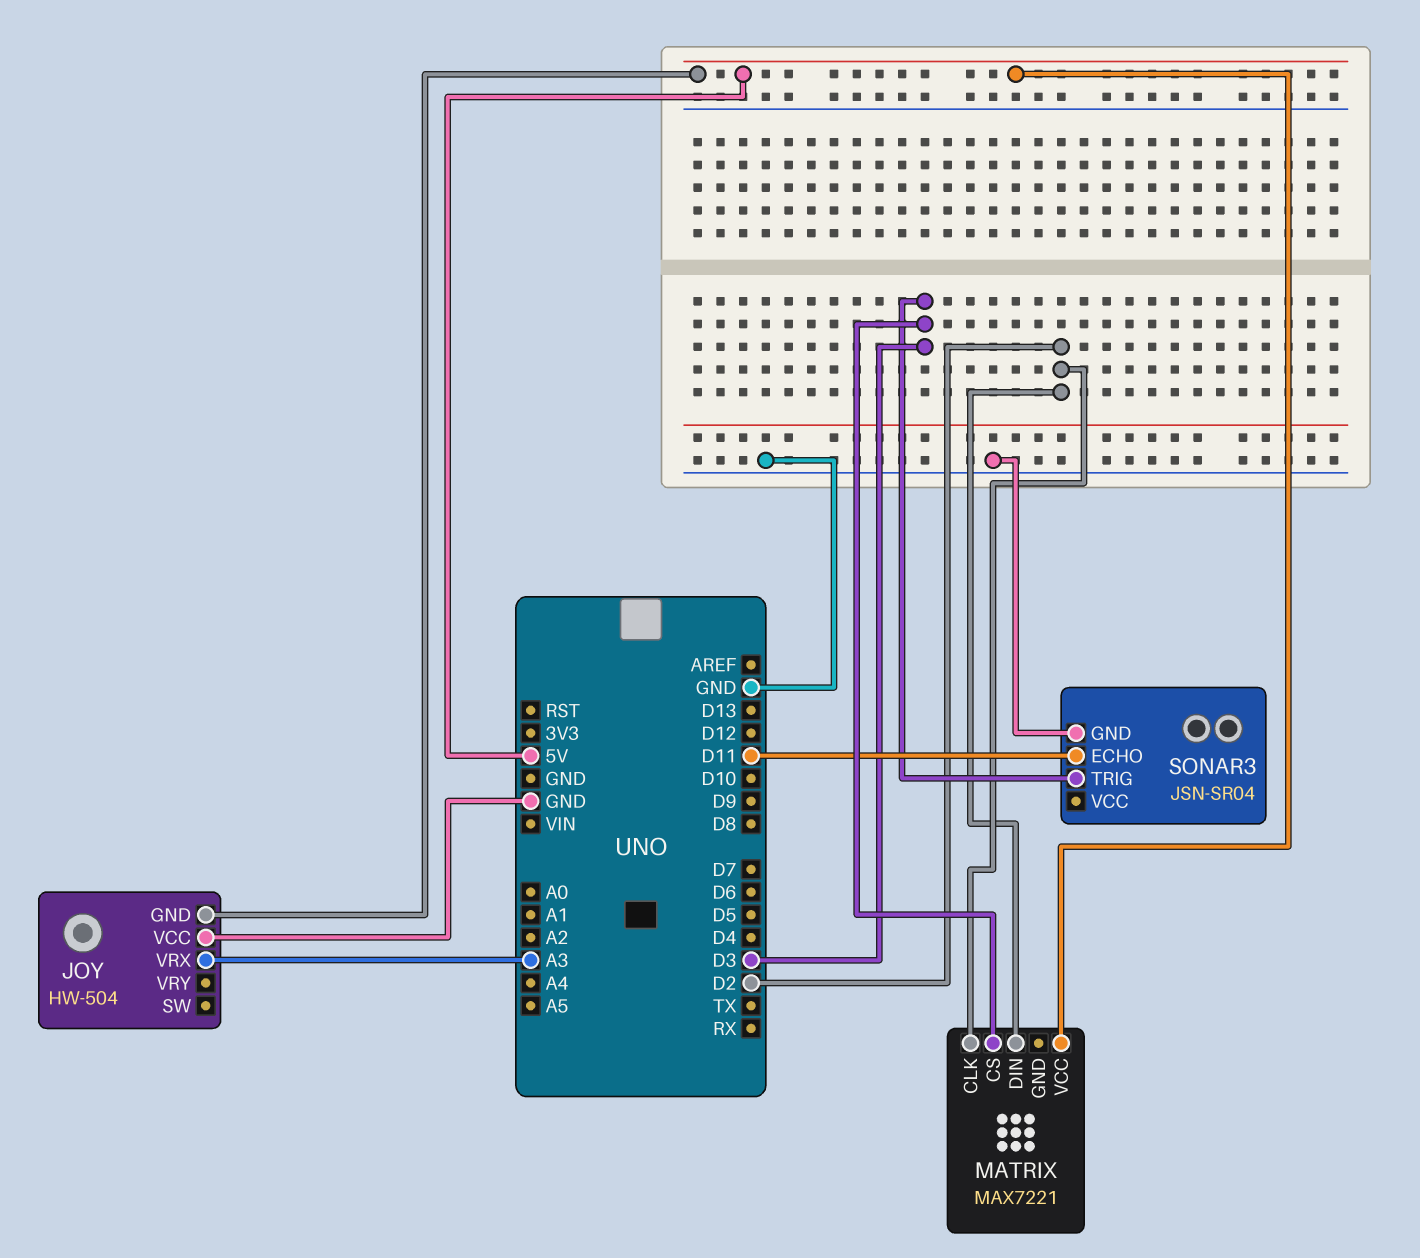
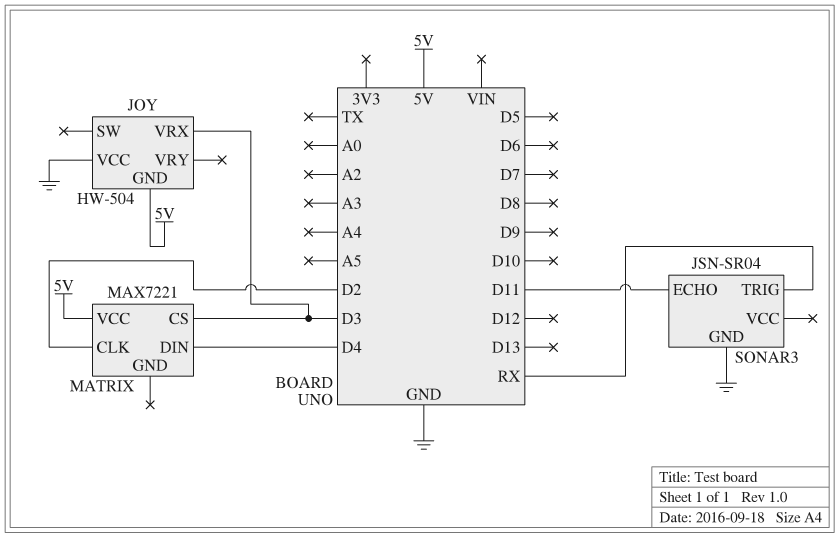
JOY pin VRX: A3 -> D3
MATRIX pin DIN: D2 -> D4
SONAR3 pin TRIG: D3 -> RX

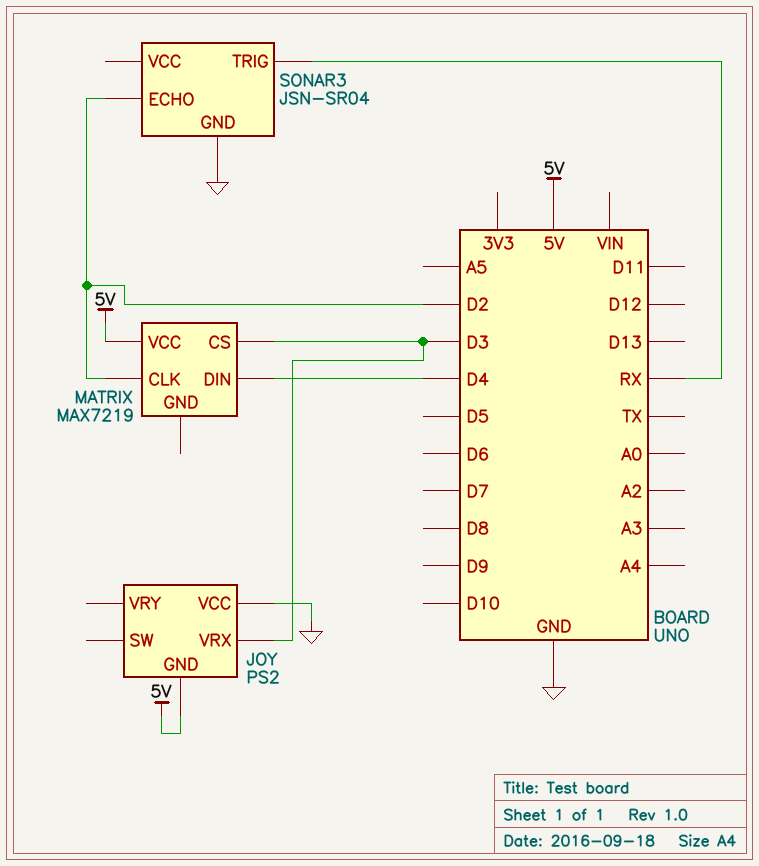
JOY: HW-504 -> PS2
MATRIX: MAX7221 -> MAX7219
SONAR3 pin ECHO: D11 -> D2

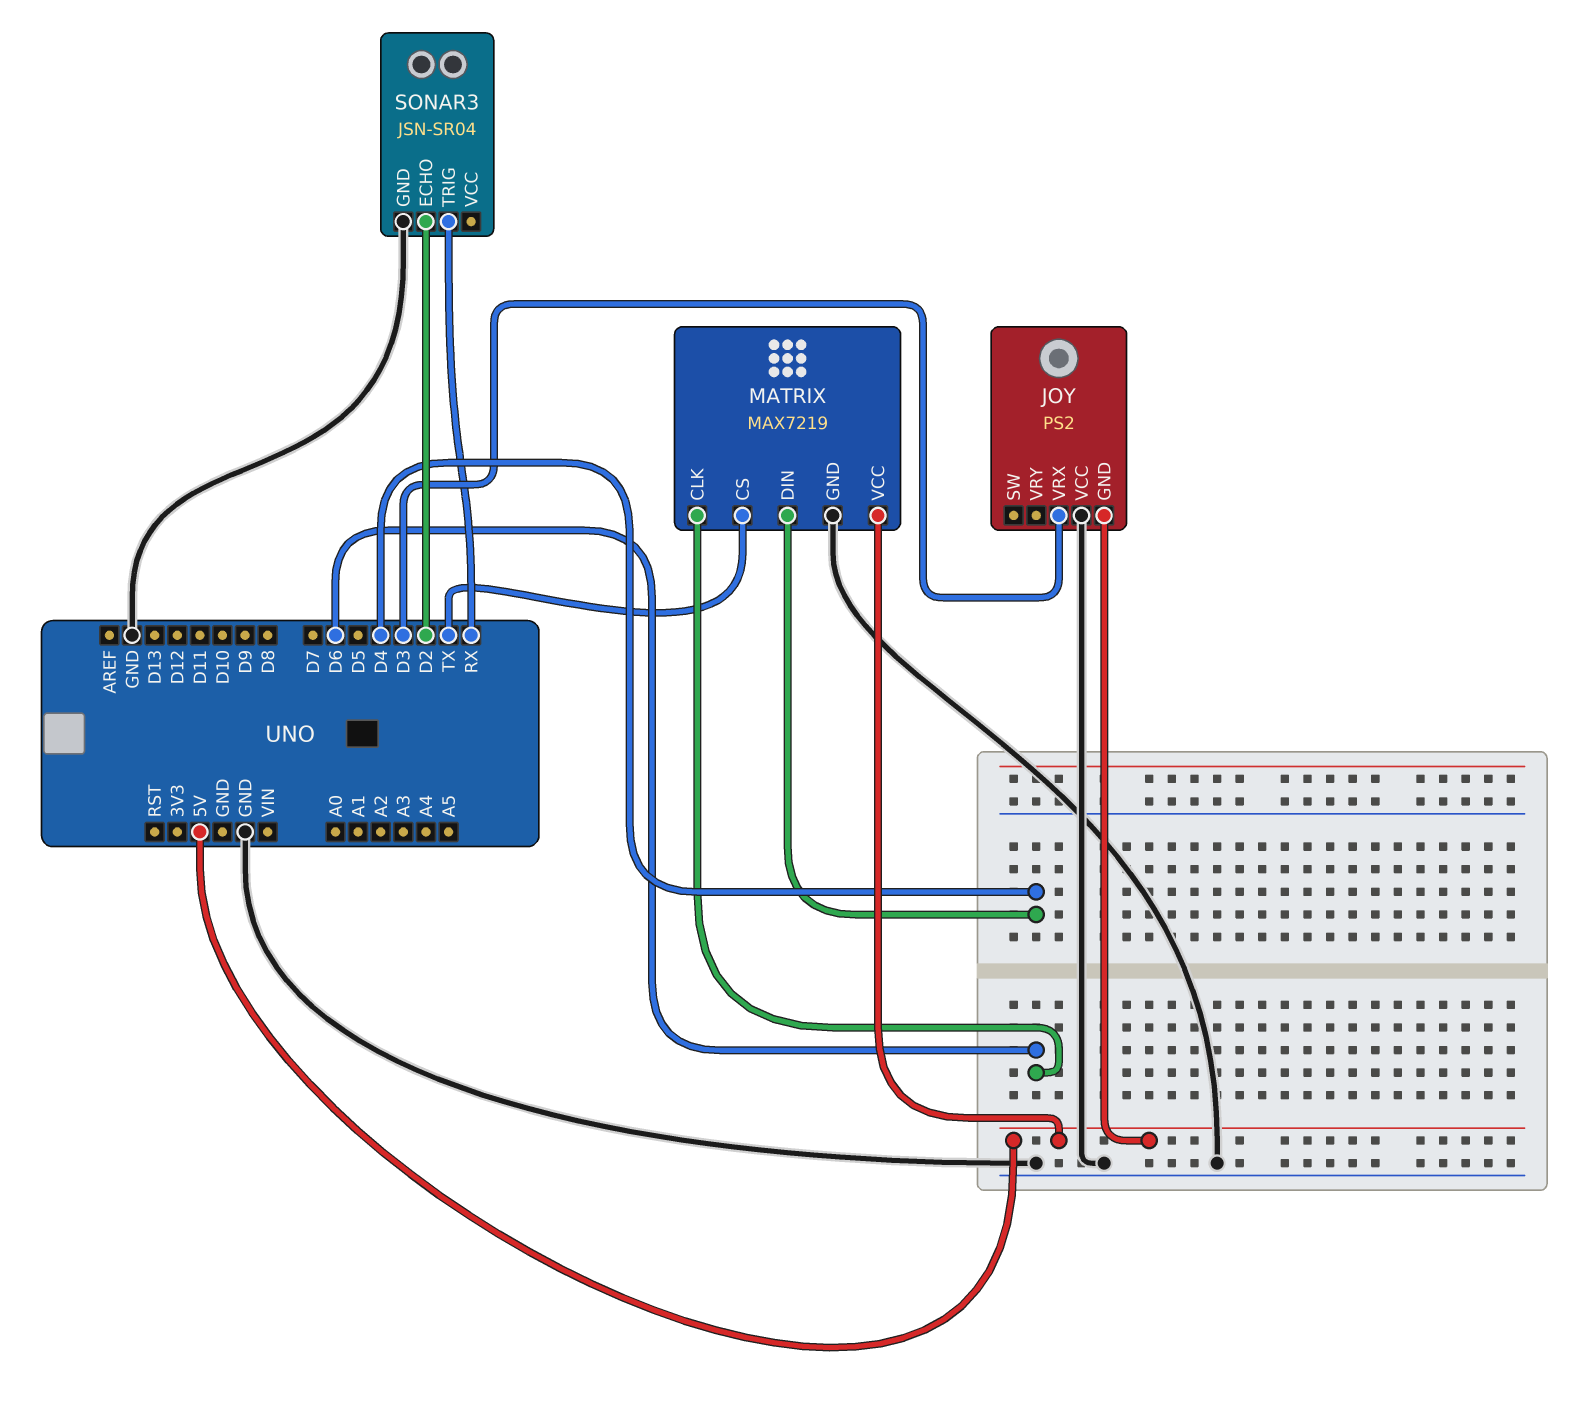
MATRIX pin CLK: D2 -> D6
MATRIX pin CS: D3 -> TX
MATRIX pin GND: none -> GND

